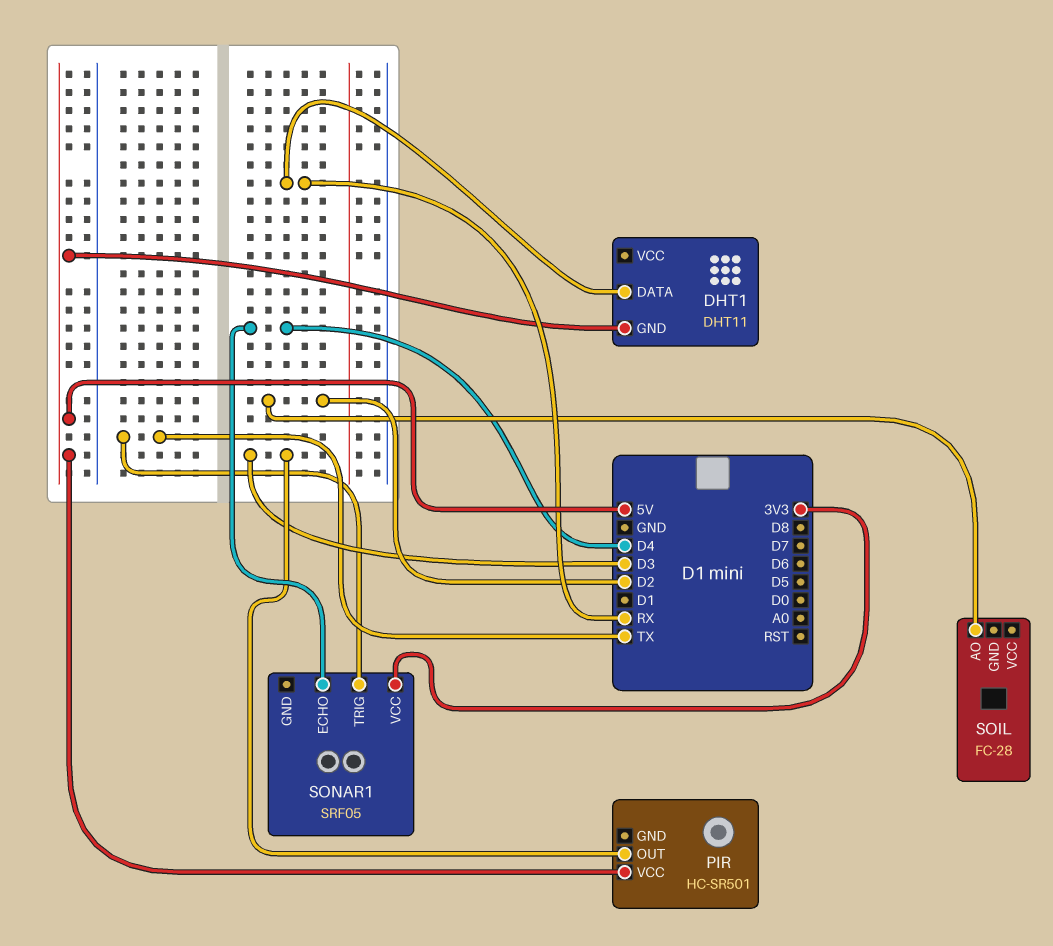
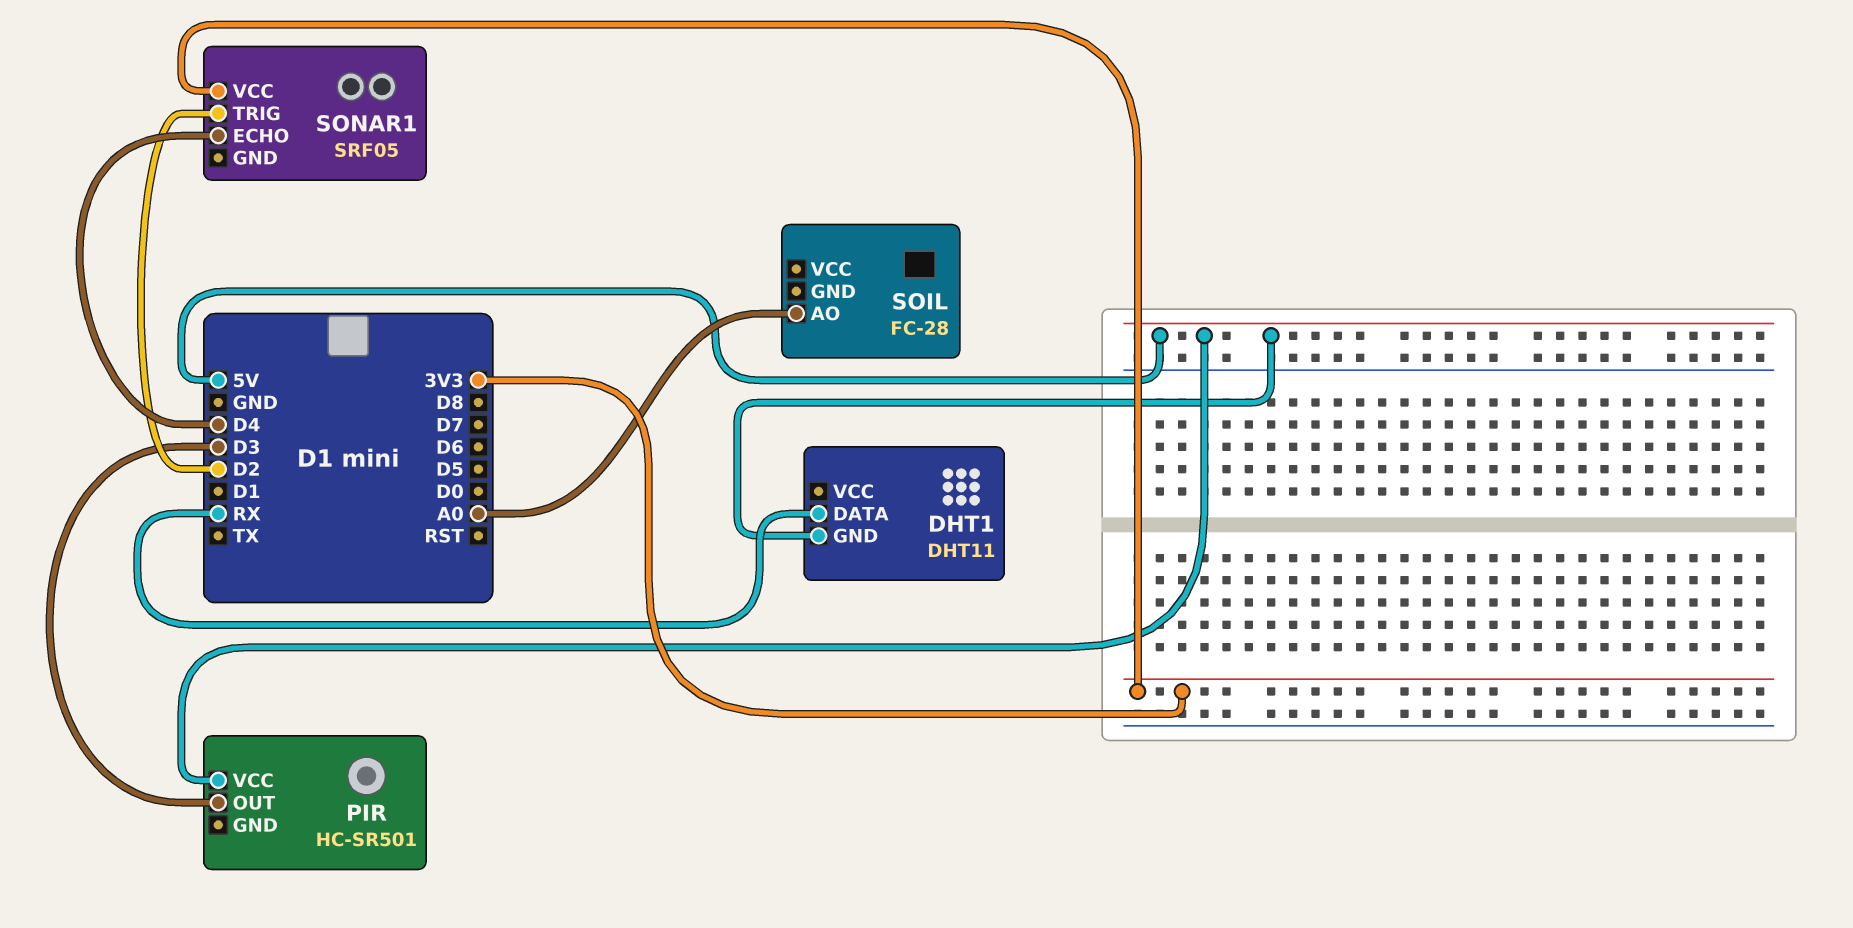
SOIL pin AO: D2 -> A0
SONAR1 pin TRIG: TX -> D2

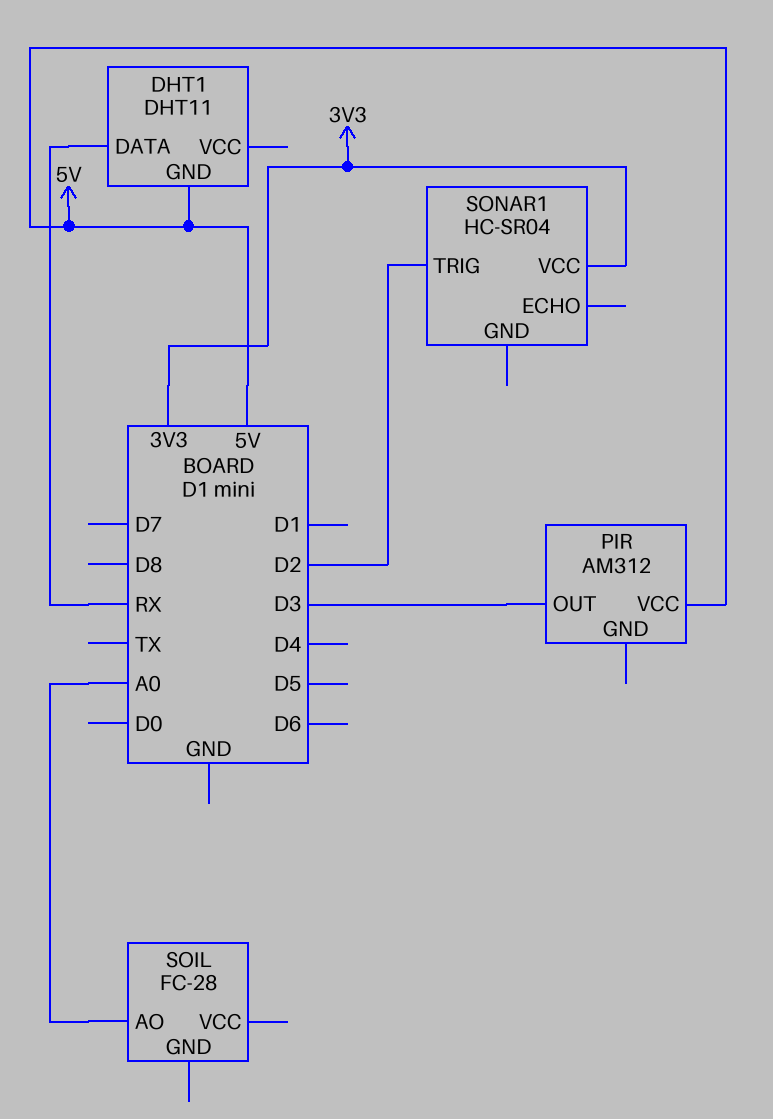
PIR: HC-SR501 -> AM312
SONAR1: SRF05 -> HC-SR04
SONAR1 pin ECHO: D4 -> none

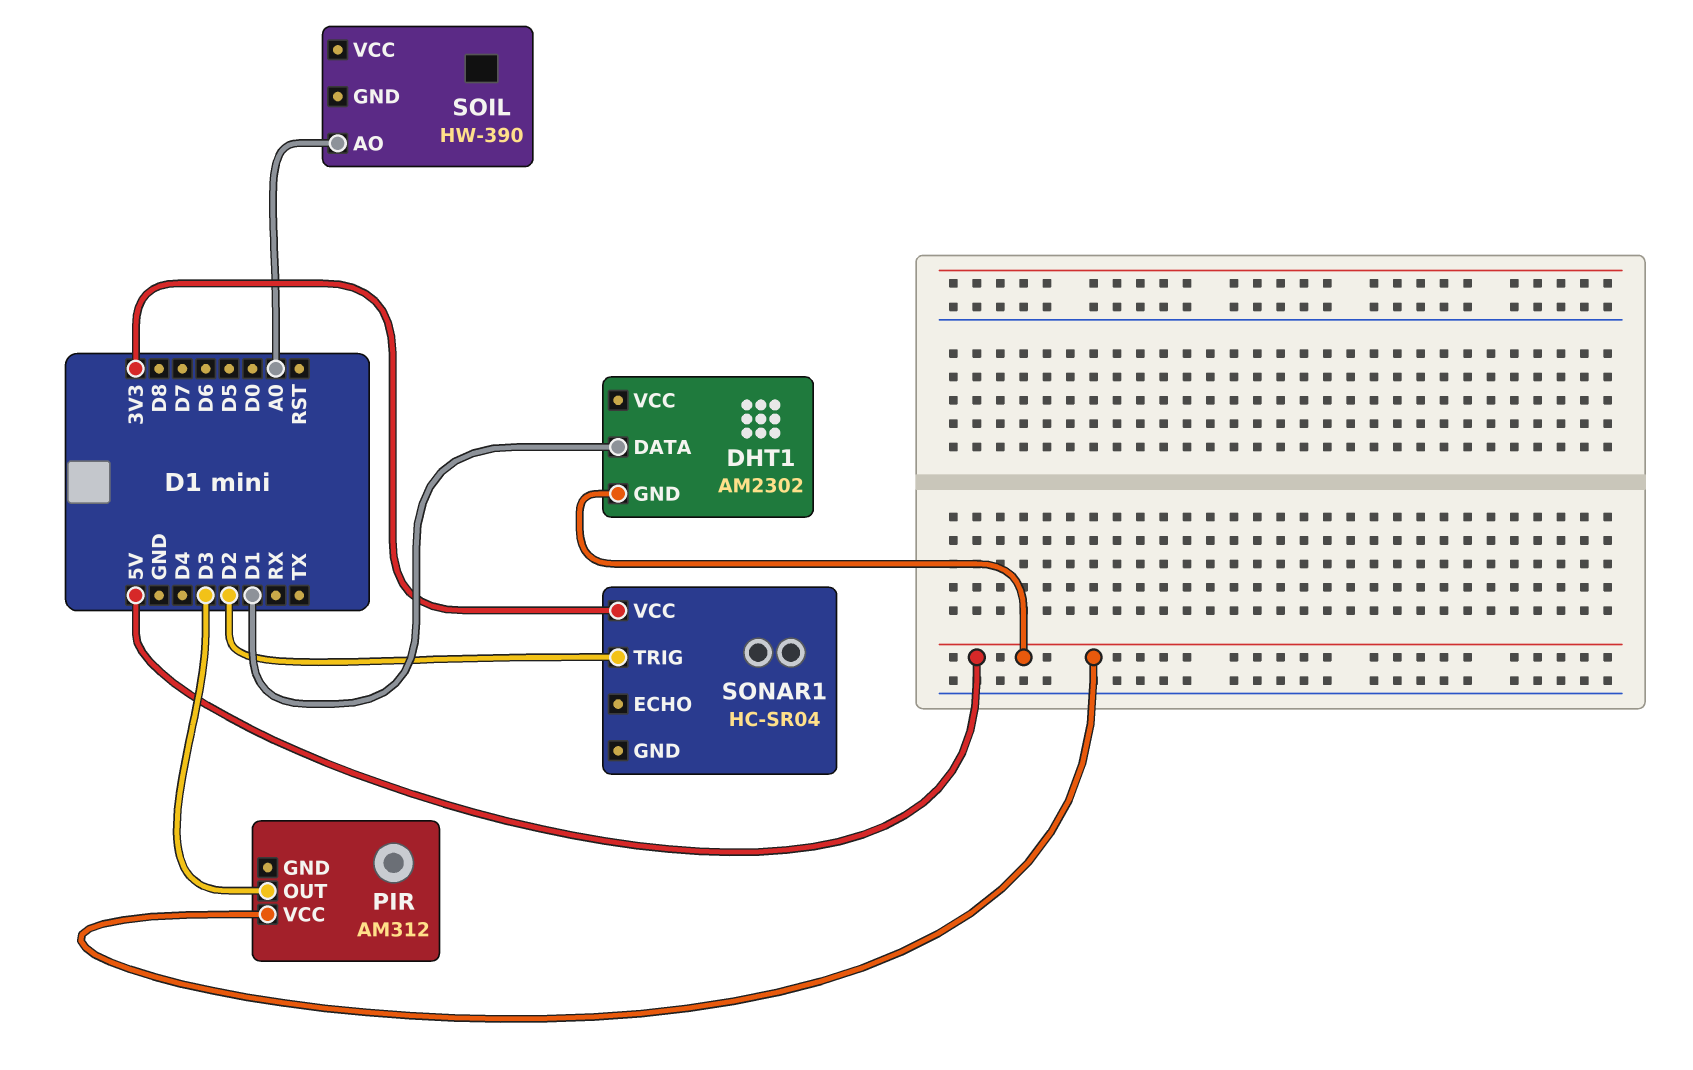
DHT1: DHT11 -> AM2302
DHT1 pin DATA: RX -> D1
SOIL: FC-28 -> HW-390

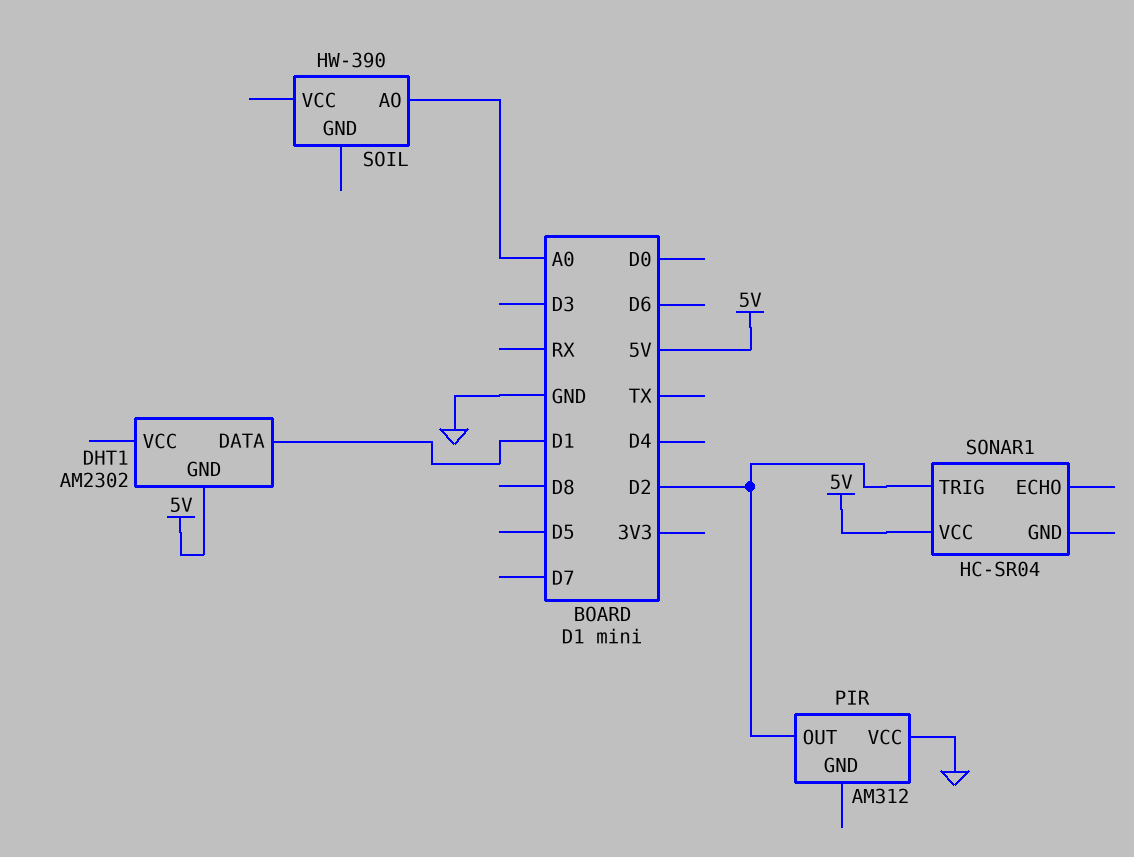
PIR pin OUT: D3 -> D2
PIR pin VCC: 5V -> GND
SONAR1 pin VCC: 3V3 -> 5V

